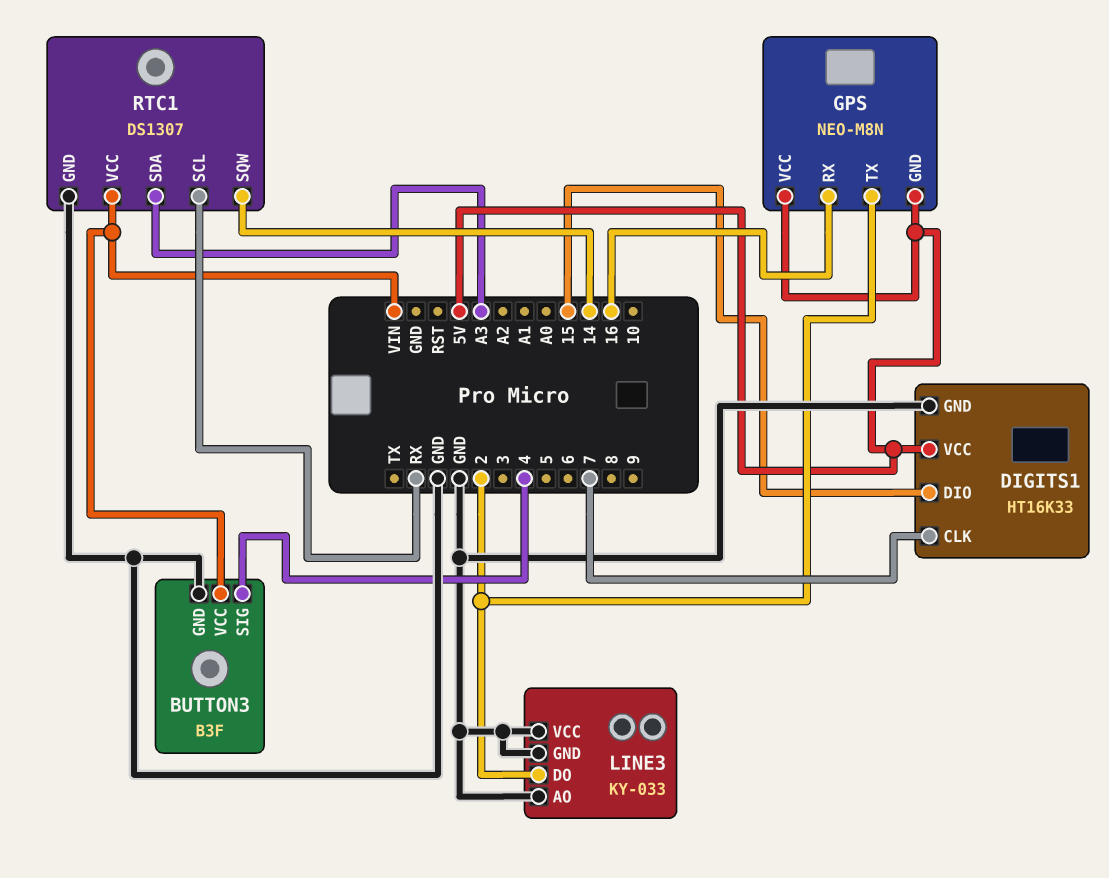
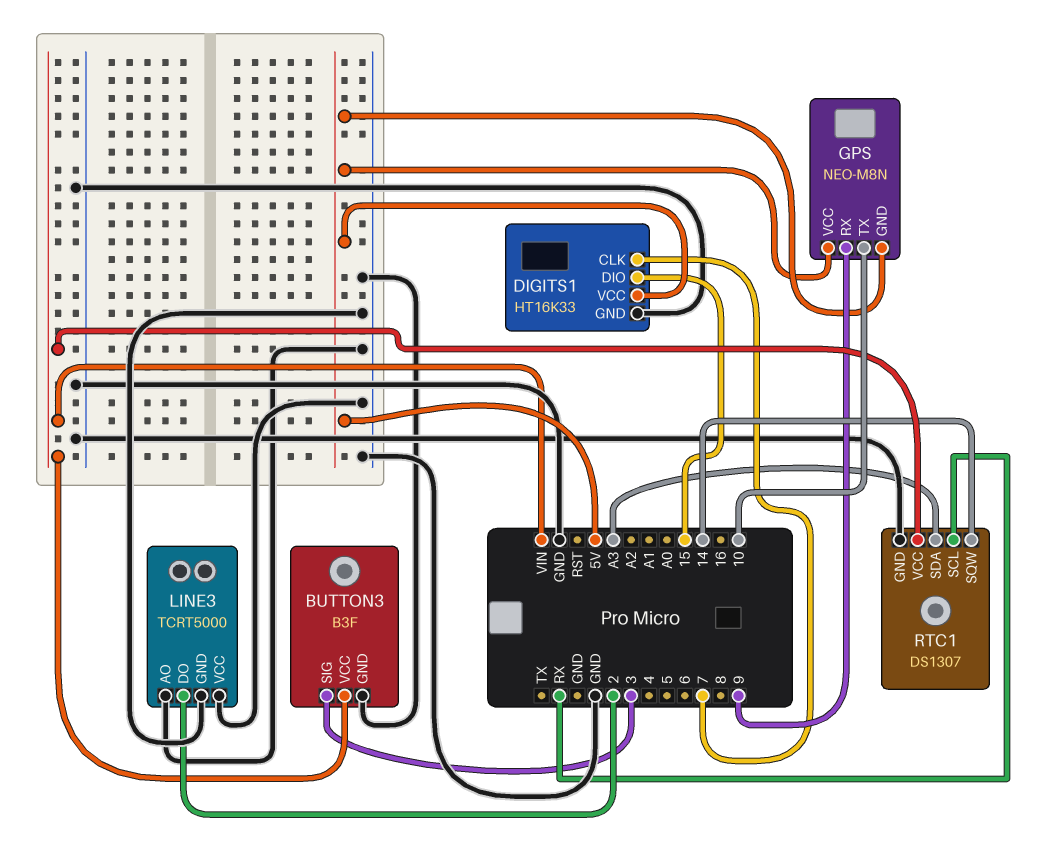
BUTTON3 pin SIG: 4 -> 3
GPS pin RX: 16 -> 9
GPS pin TX: 2 -> 10
LINE3: KY-033 -> TCRT5000

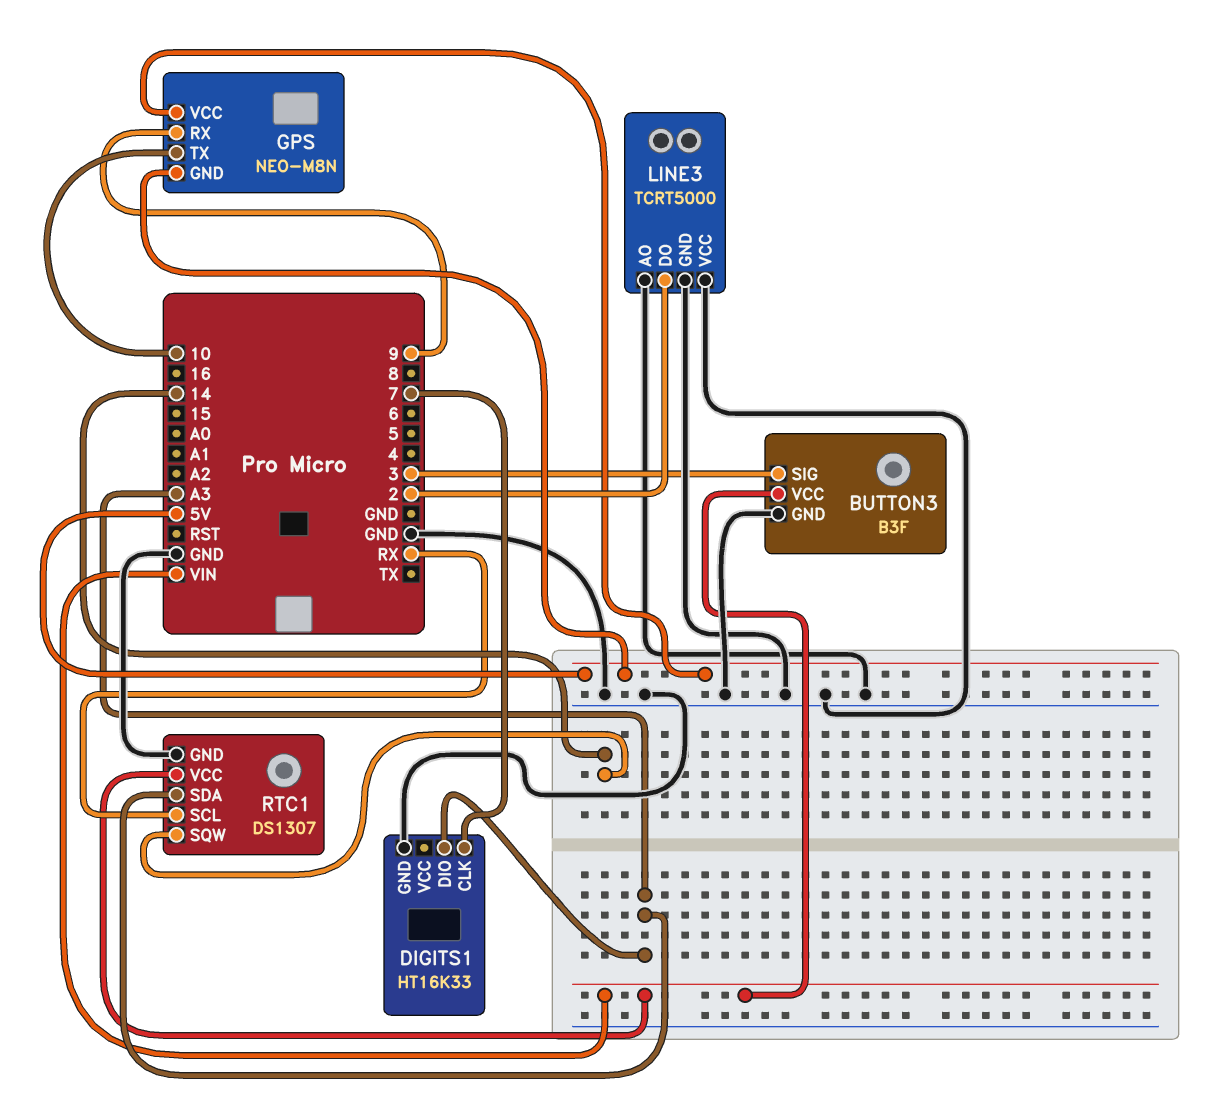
DIGITS1 pin DIO: 15 -> A3
DIGITS1 pin VCC: 5V -> none

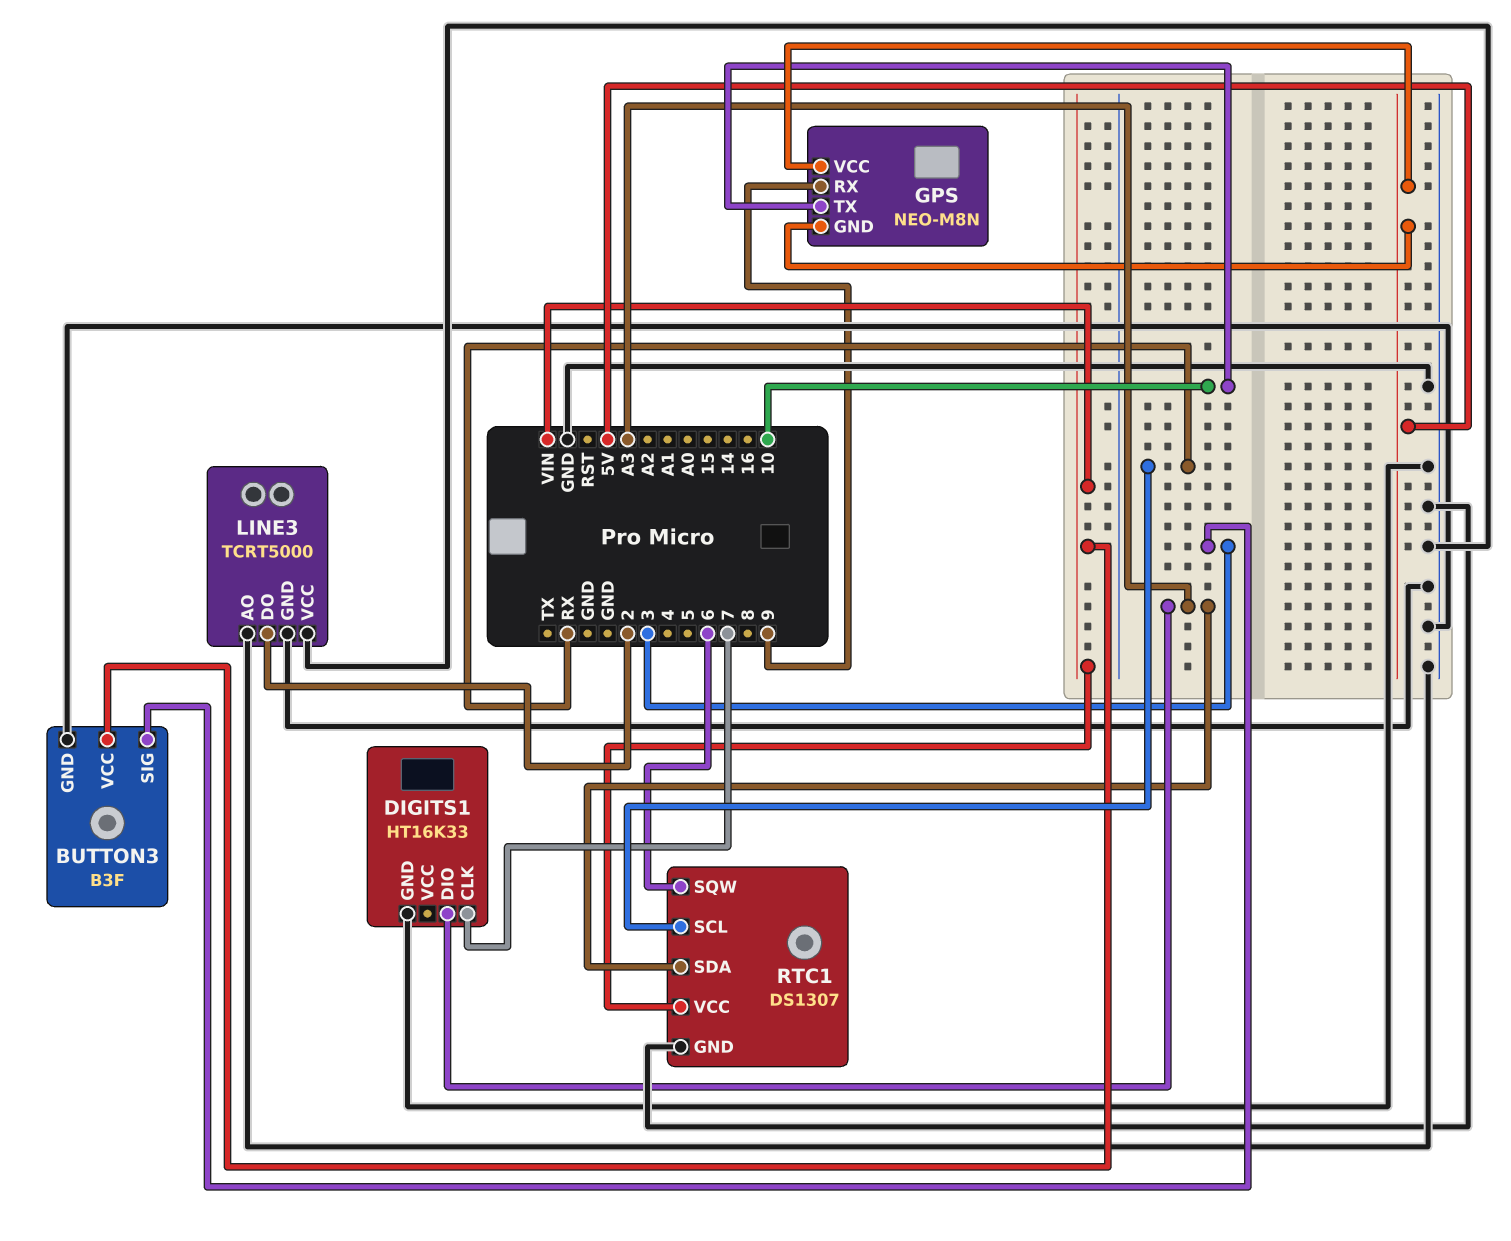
RTC1 pin SQW: 14 -> 6

